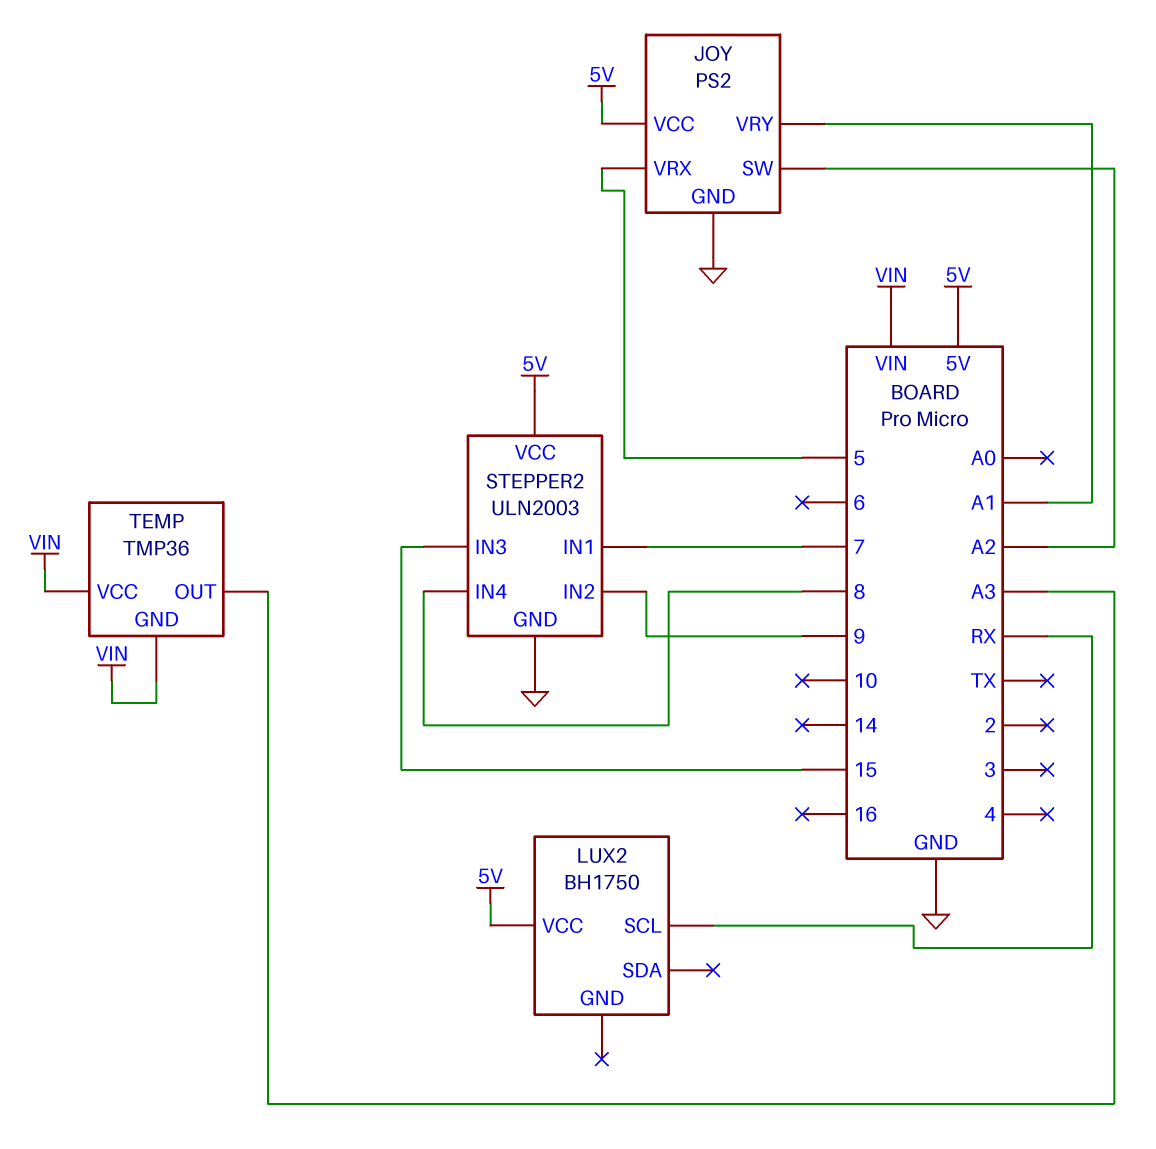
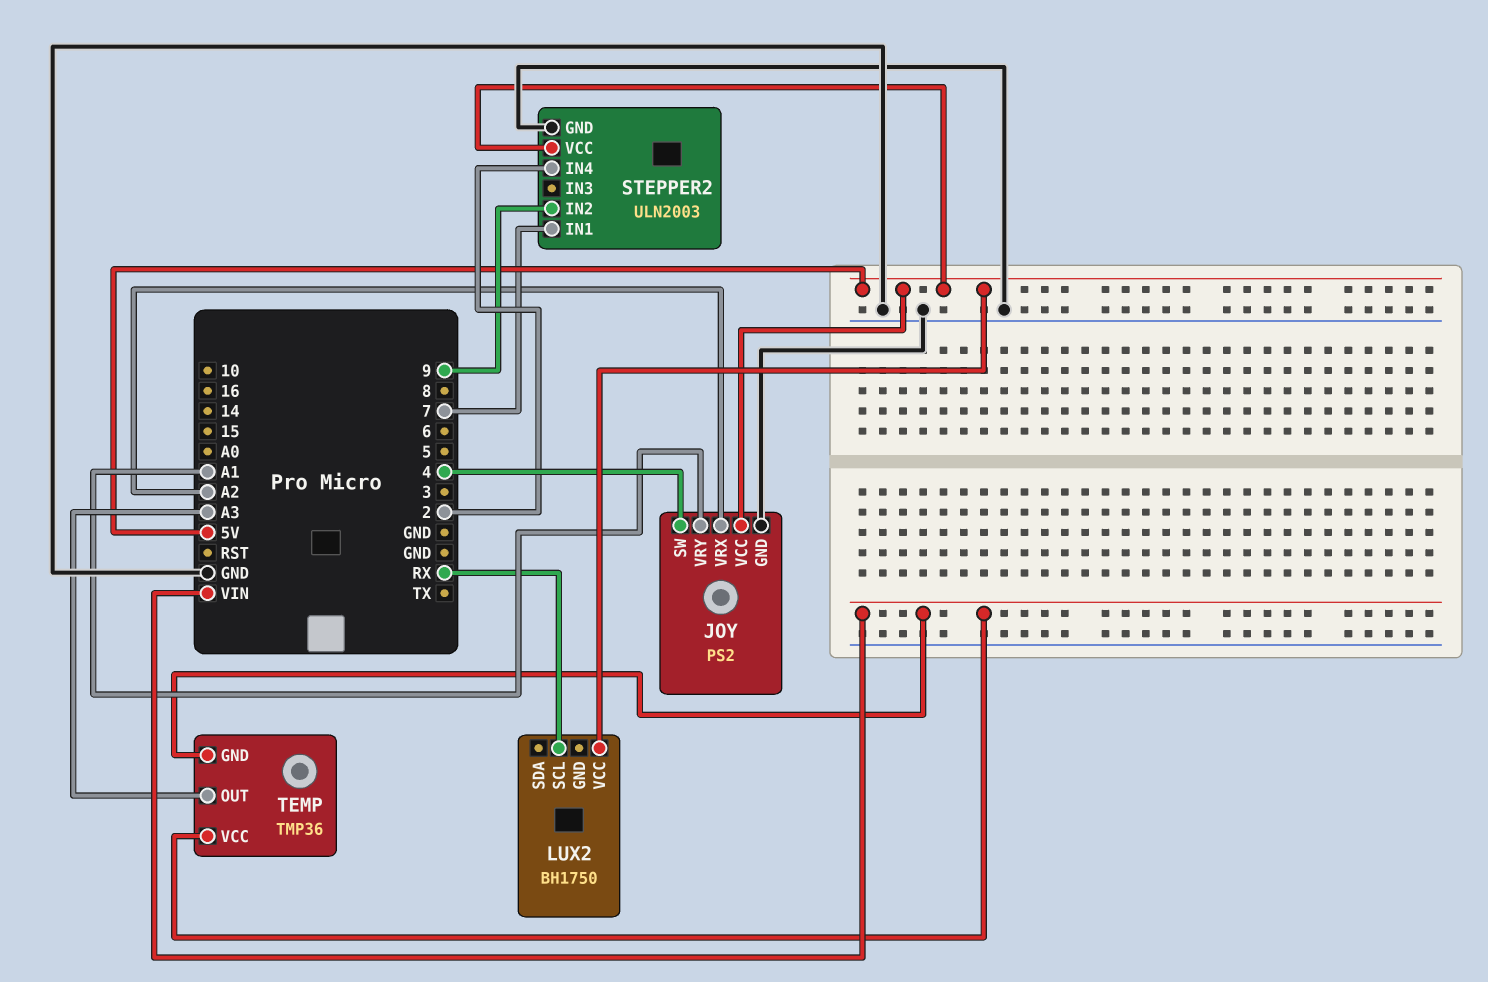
JOY pin SW: A2 -> 4
JOY pin VRX: 5 -> A2
STEPPER2 pin IN3: 15 -> none
STEPPER2 pin IN4: 8 -> 2

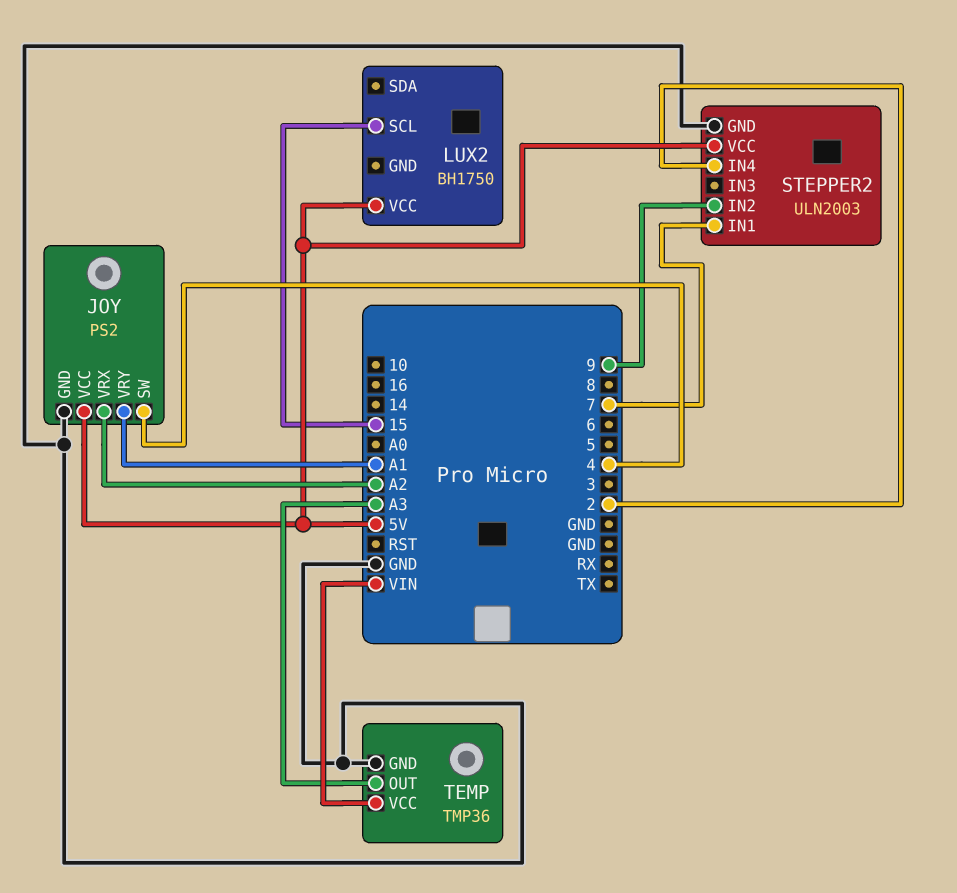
LUX2 pin SCL: RX -> 15
TEMP pin GND: VIN -> GND

